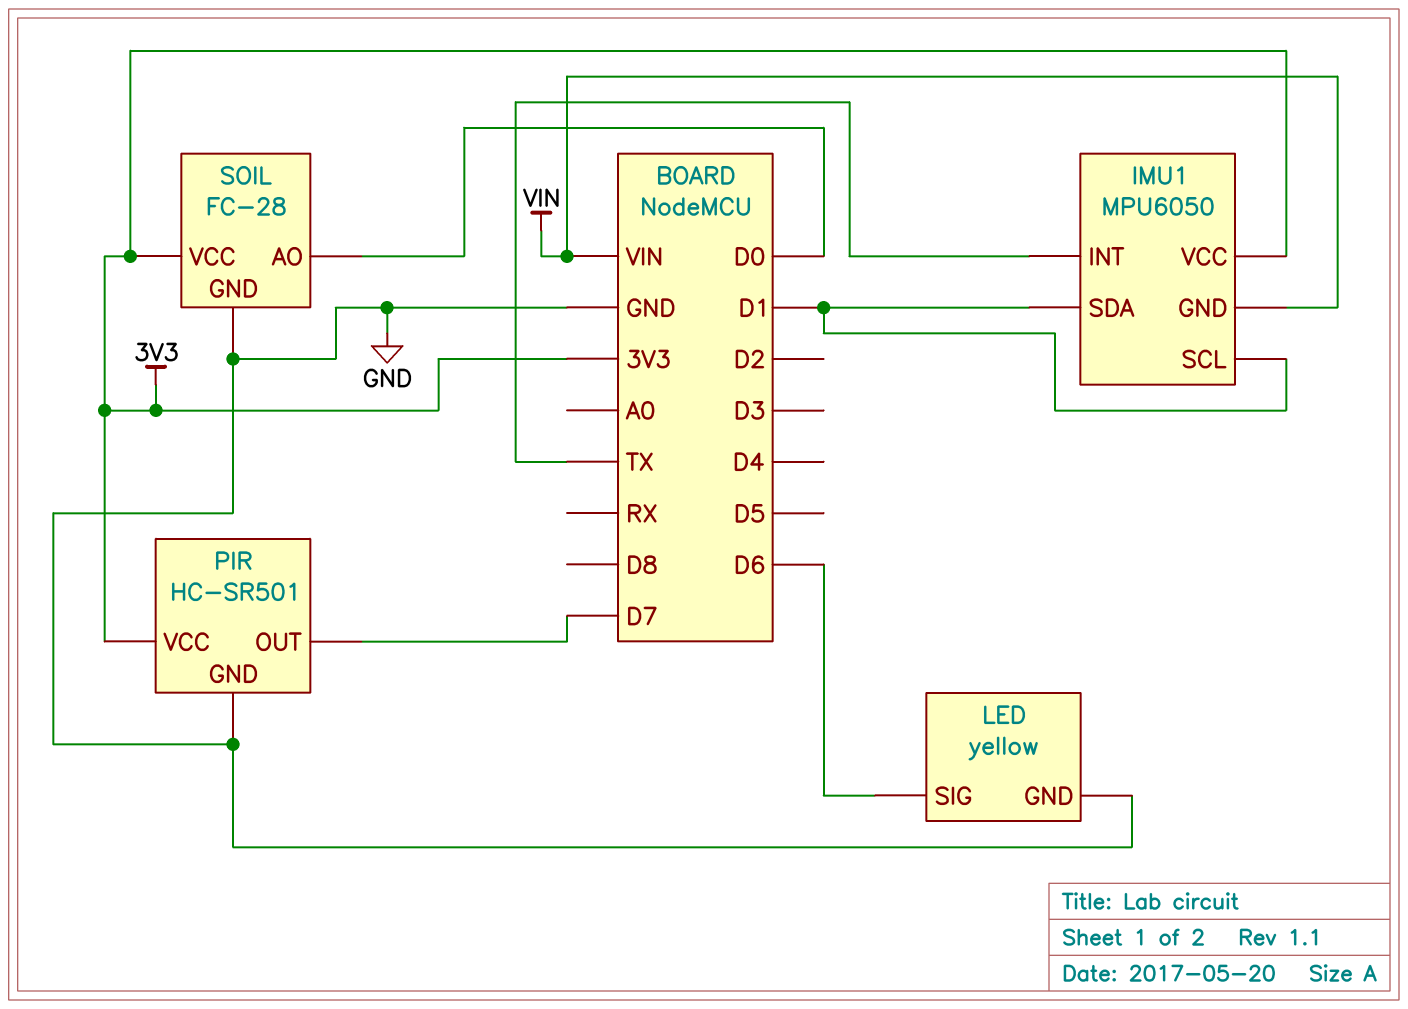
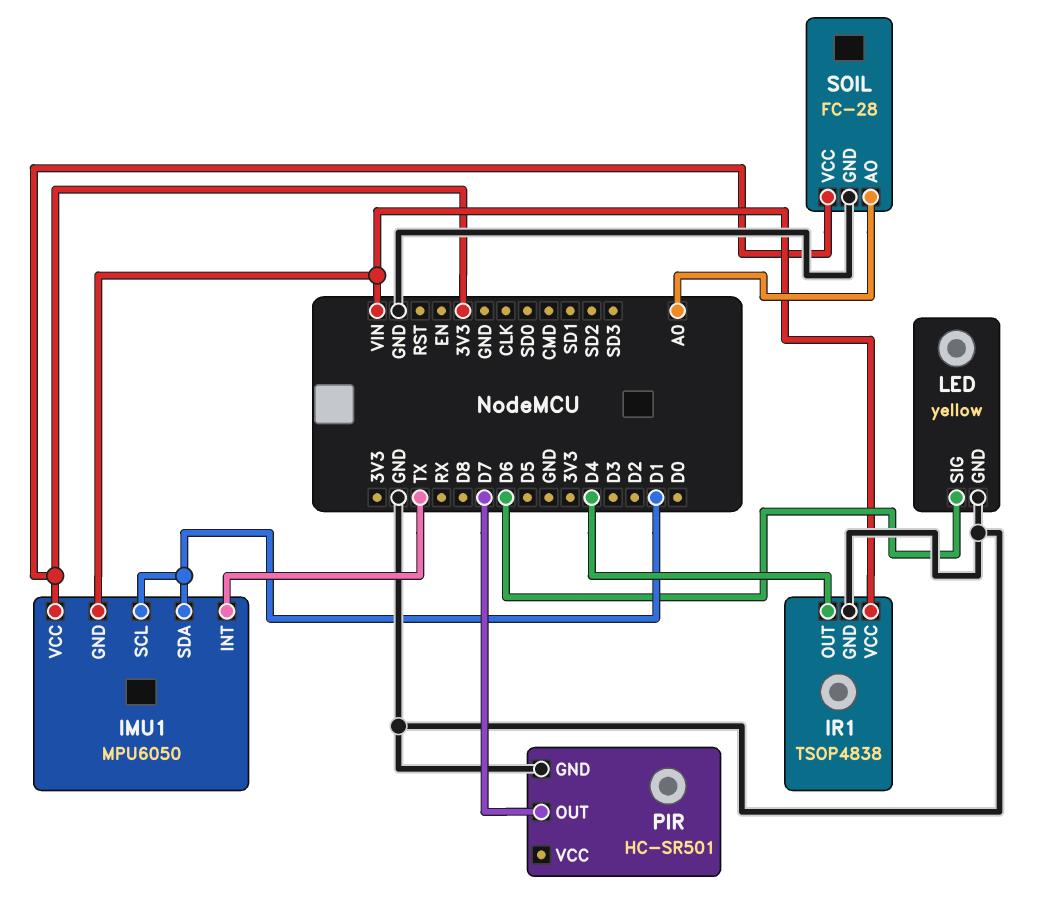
IR1: none -> TSOP4838
IR1 pin GND: none -> GND
IR1 pin OUT: none -> D4
IR1 pin VCC: none -> VIN
PIR pin VCC: 3V3 -> none
SOIL pin AO: D0 -> A0

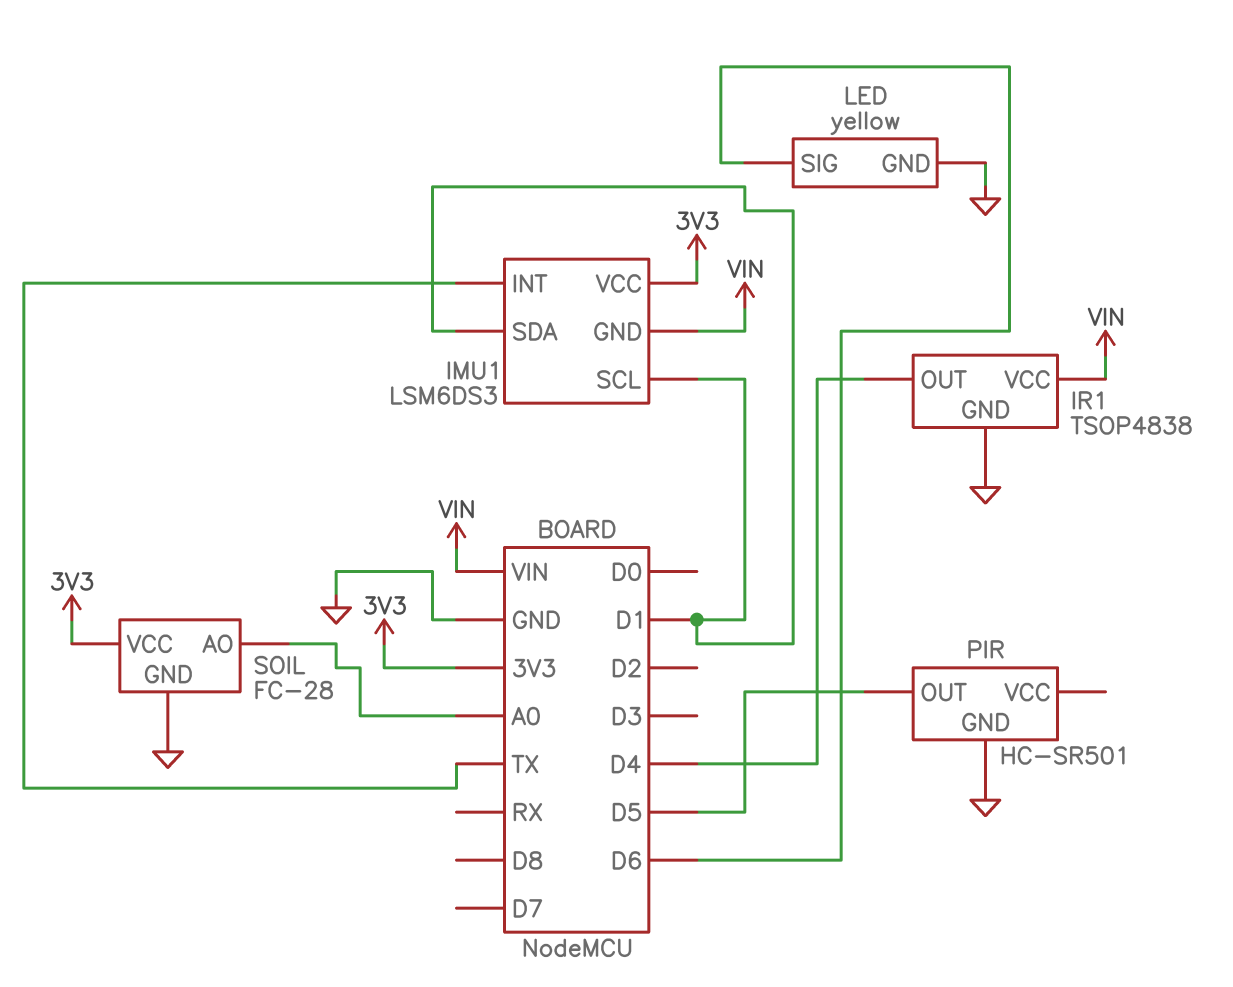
IMU1: MPU6050 -> LSM6DS3
PIR pin OUT: D7 -> D5

